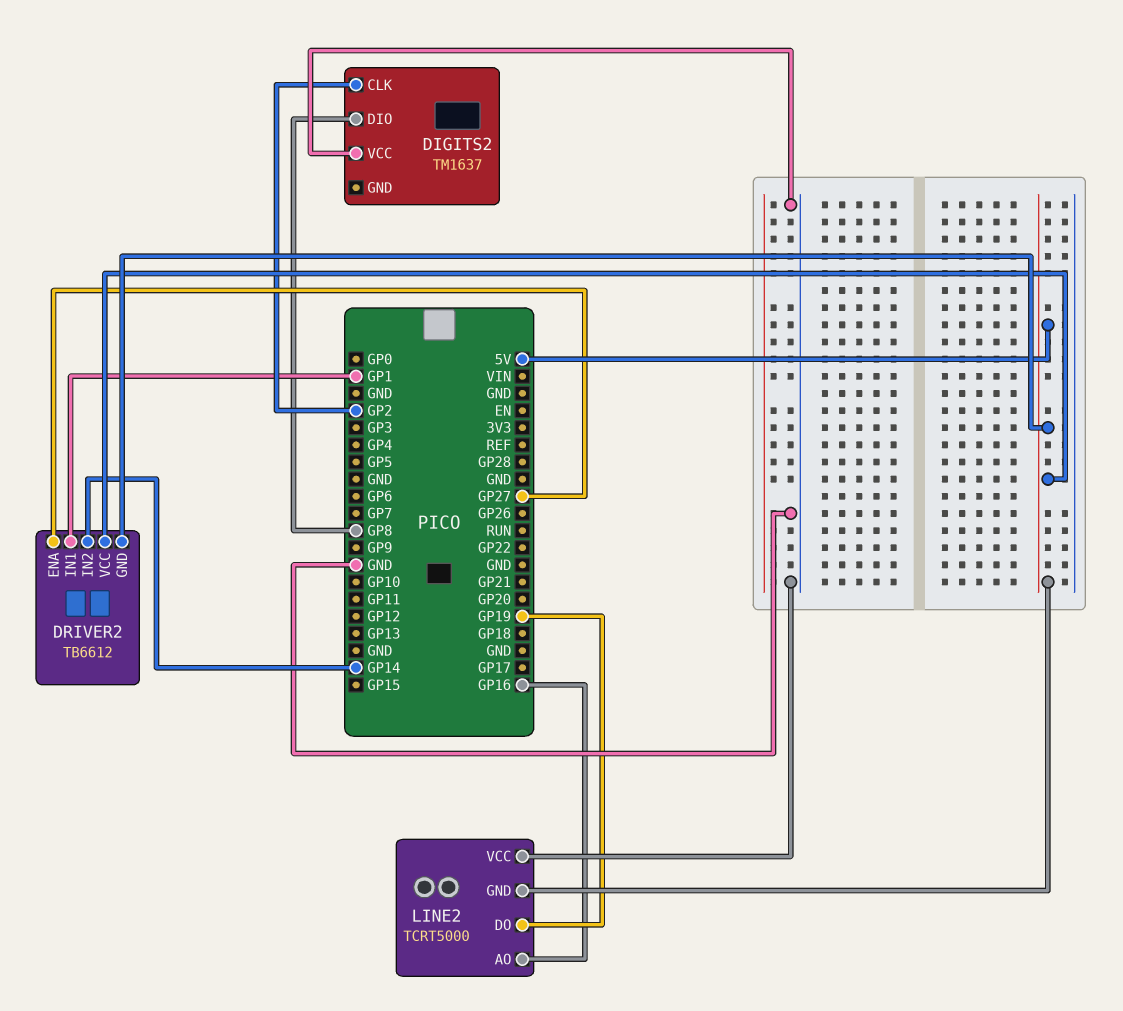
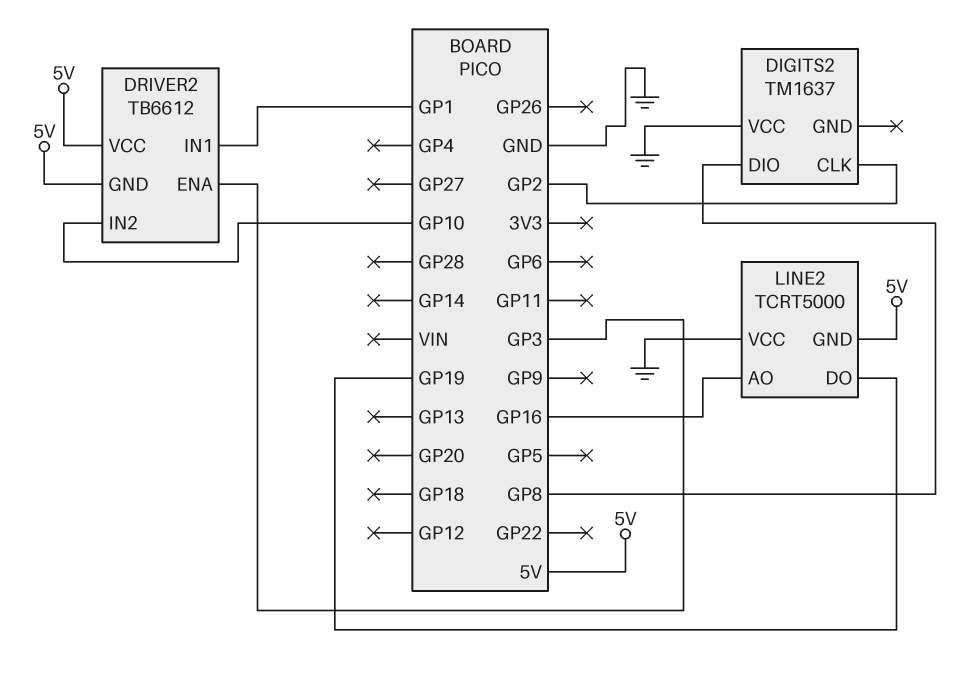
DRIVER2 pin ENA: GP27 -> GP3
DRIVER2 pin IN2: GP14 -> GP10

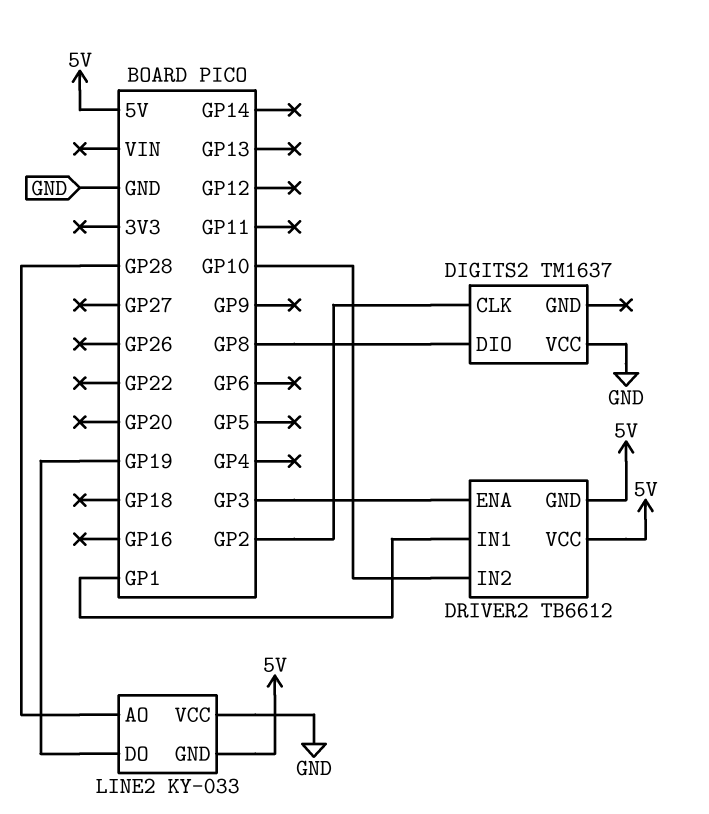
LINE2: TCRT5000 -> KY-033
LINE2 pin AO: GP16 -> GP28

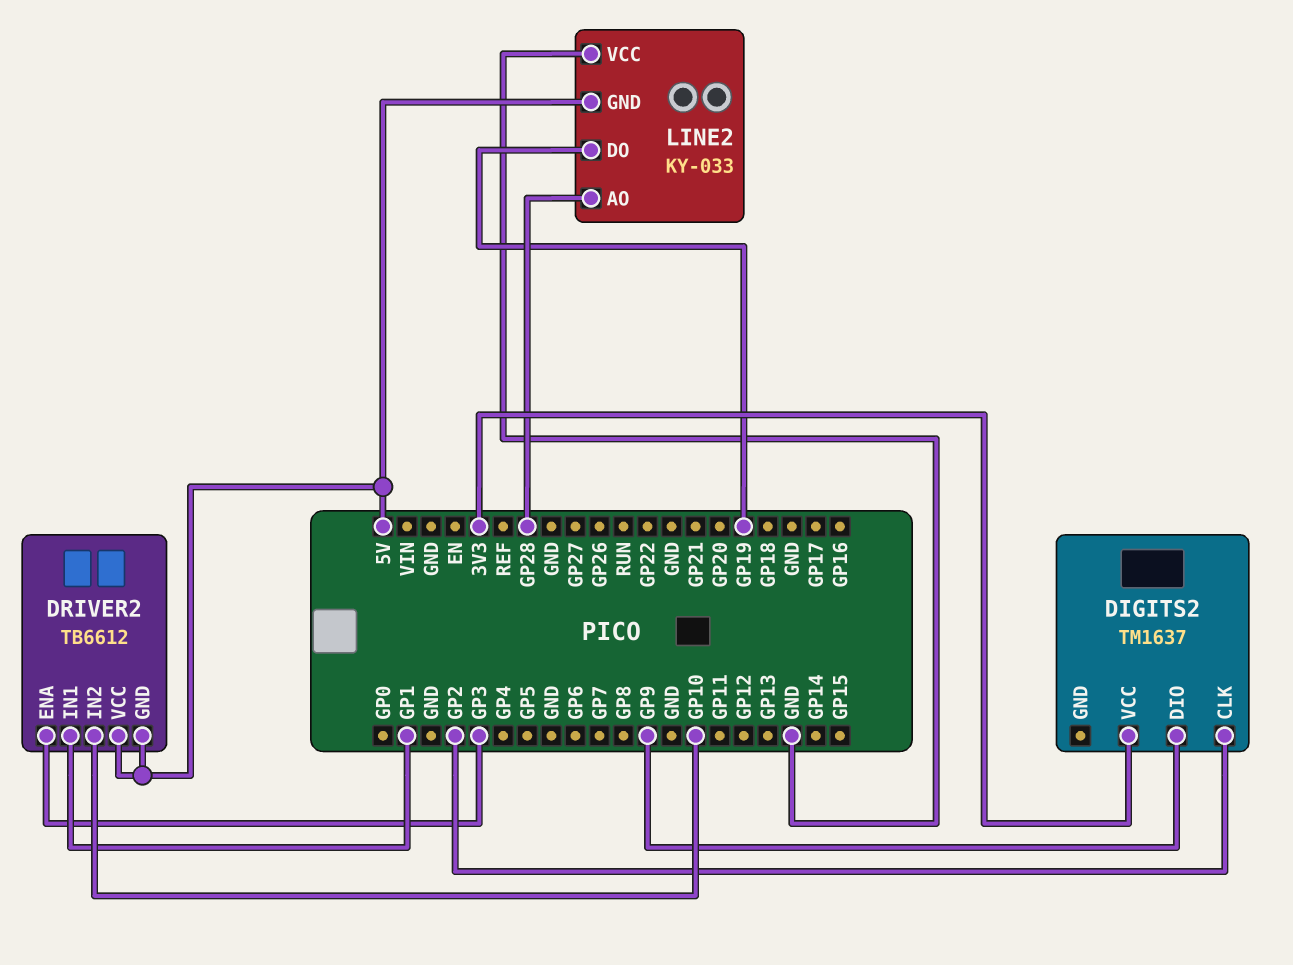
DIGITS2 pin DIO: GP8 -> GP9
DIGITS2 pin VCC: GND -> 3V3

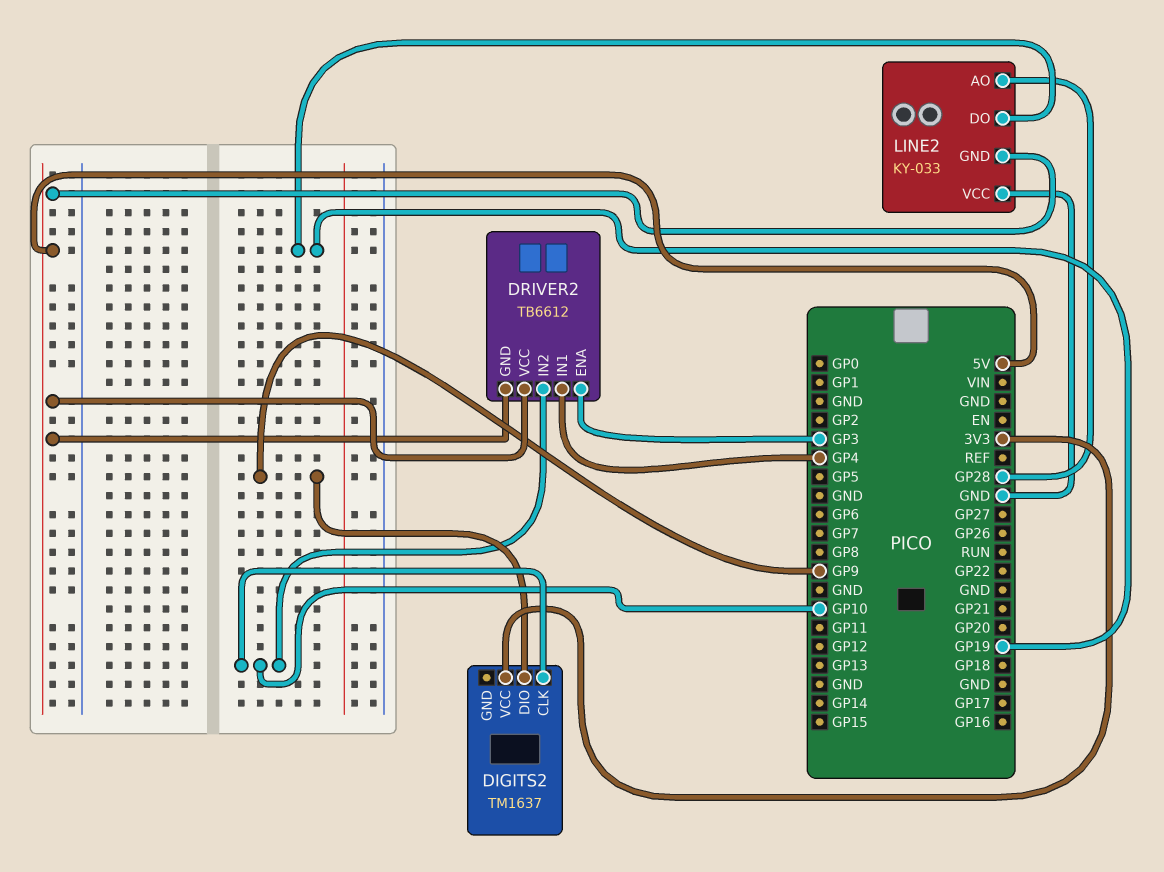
DIGITS2 pin CLK: GP2 -> GP10
DRIVER2 pin IN1: GP1 -> GP4

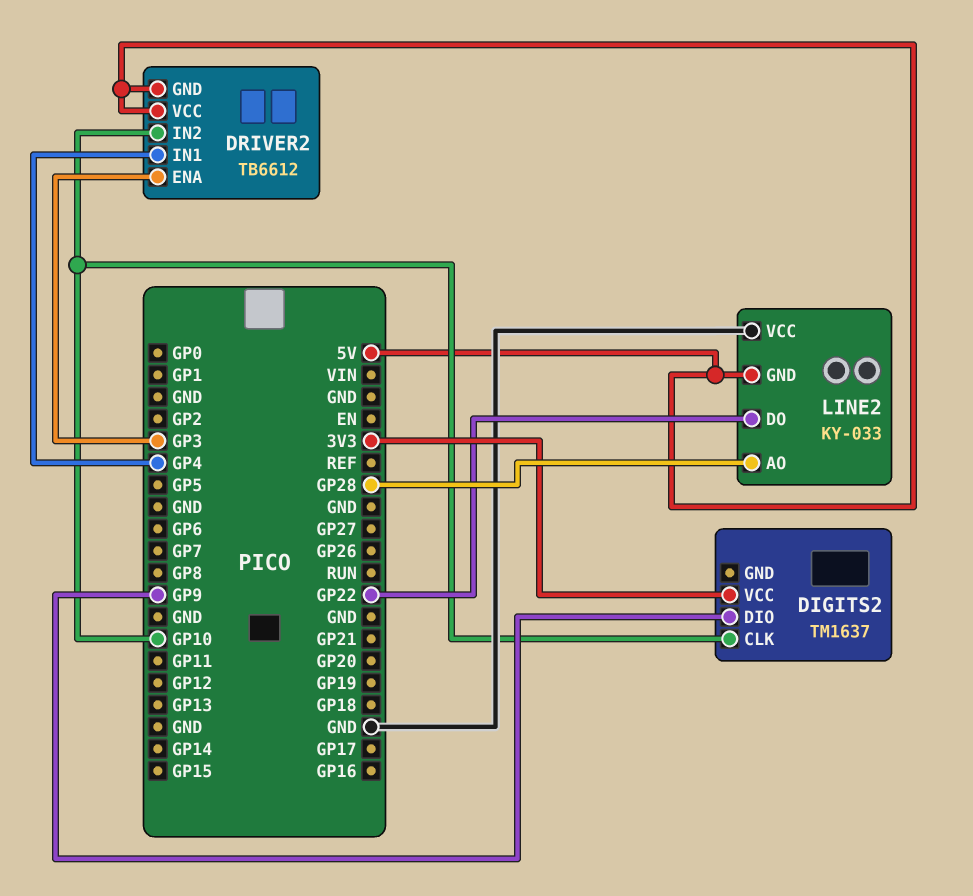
LINE2 pin DO: GP19 -> GP22

